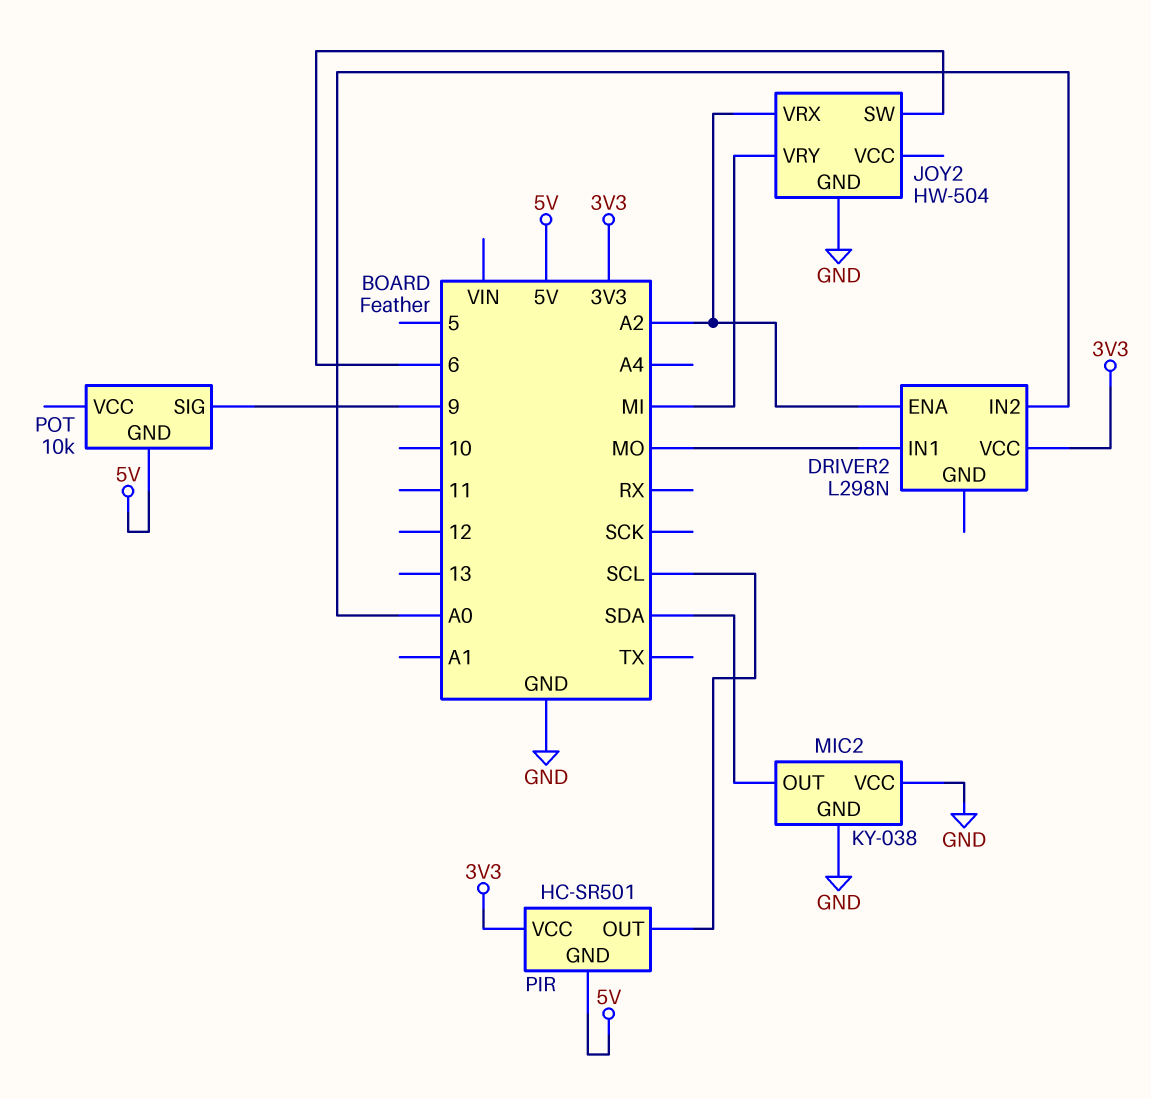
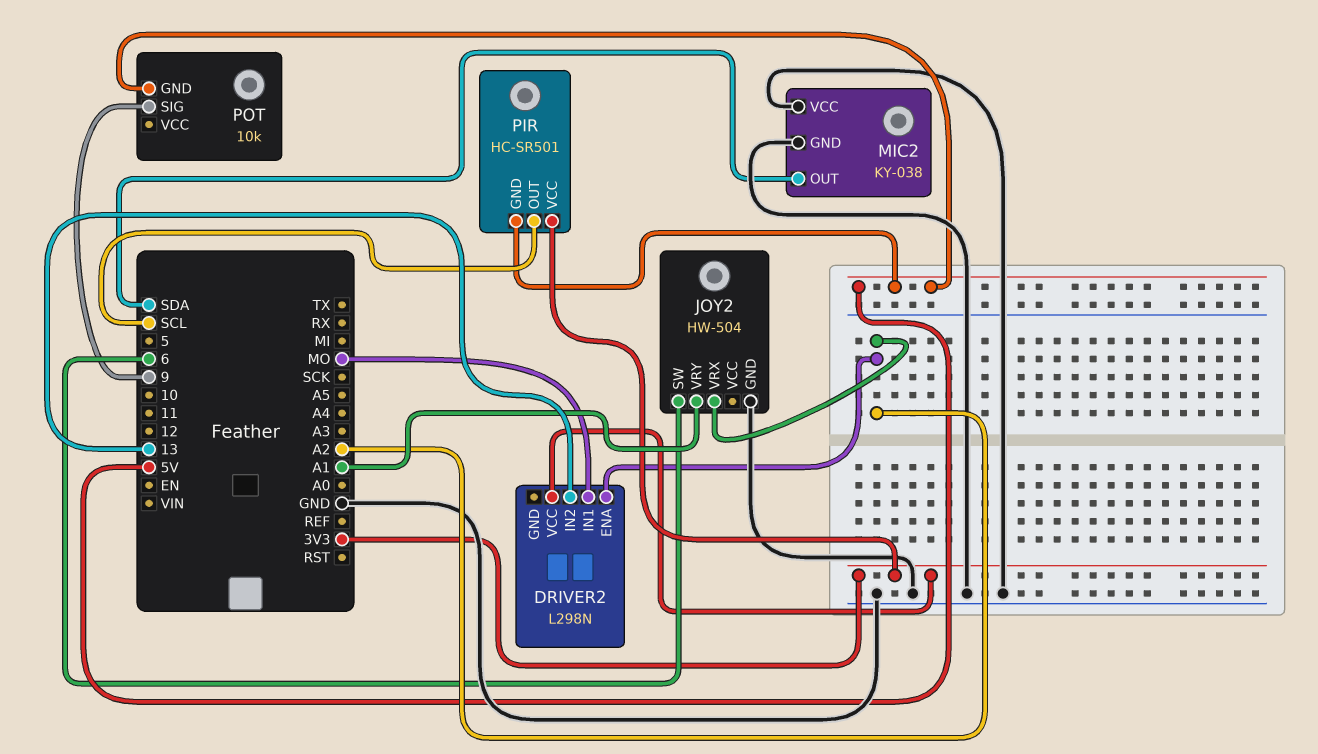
DRIVER2 pin IN2: A0 -> 13
JOY2 pin VRY: MI -> A1

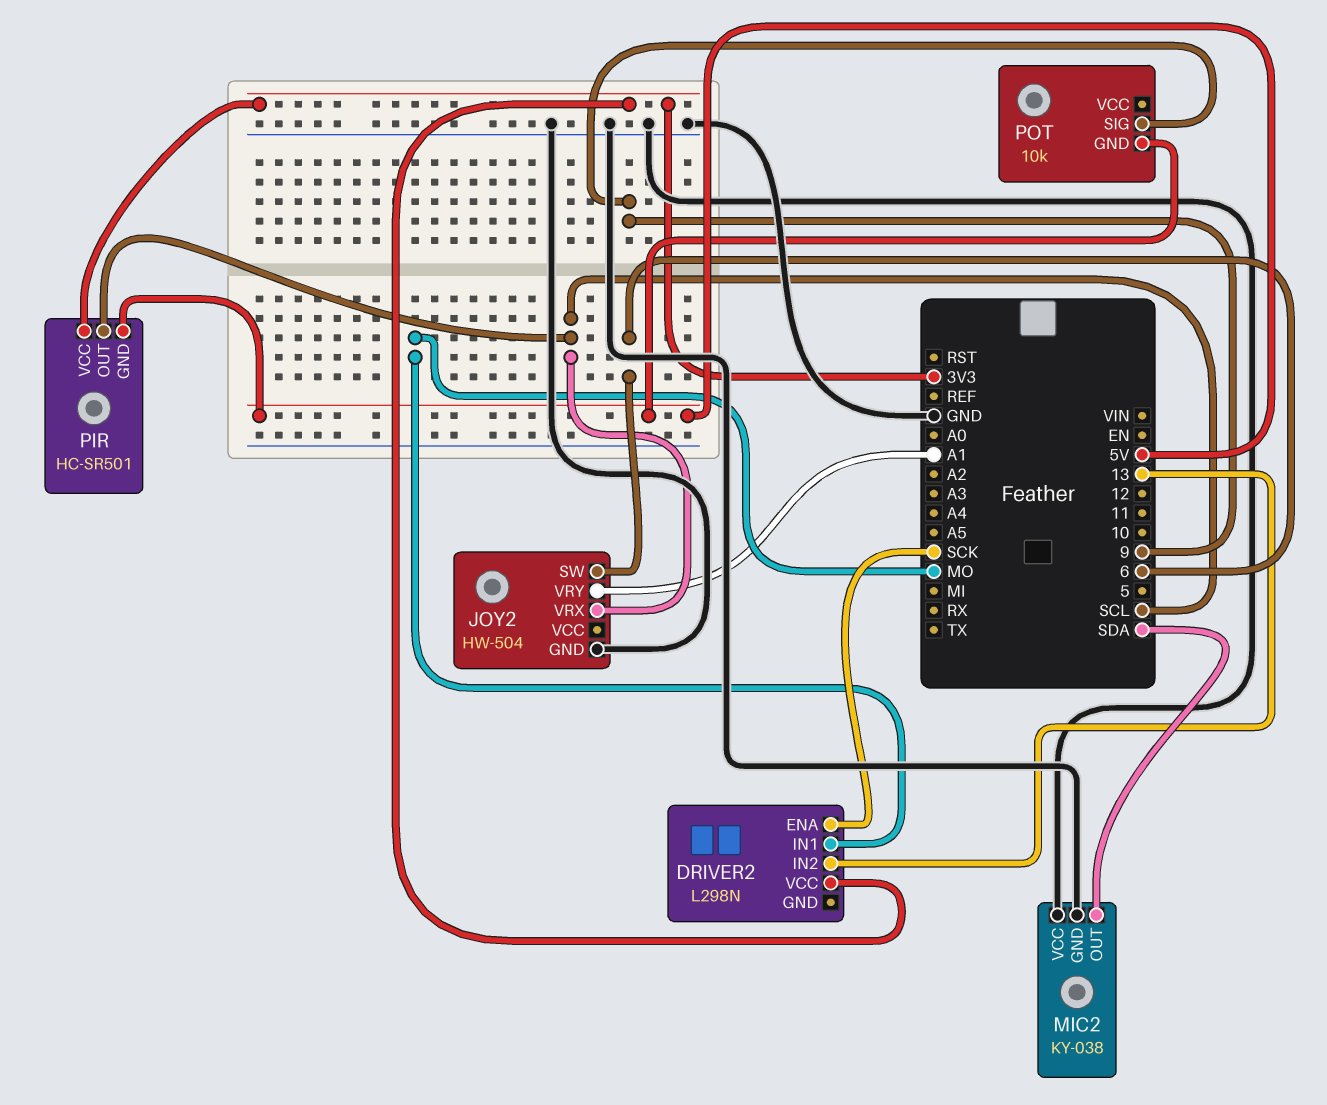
DRIVER2 pin ENA: A2 -> SCK
JOY2 pin VRX: A2 -> SCL

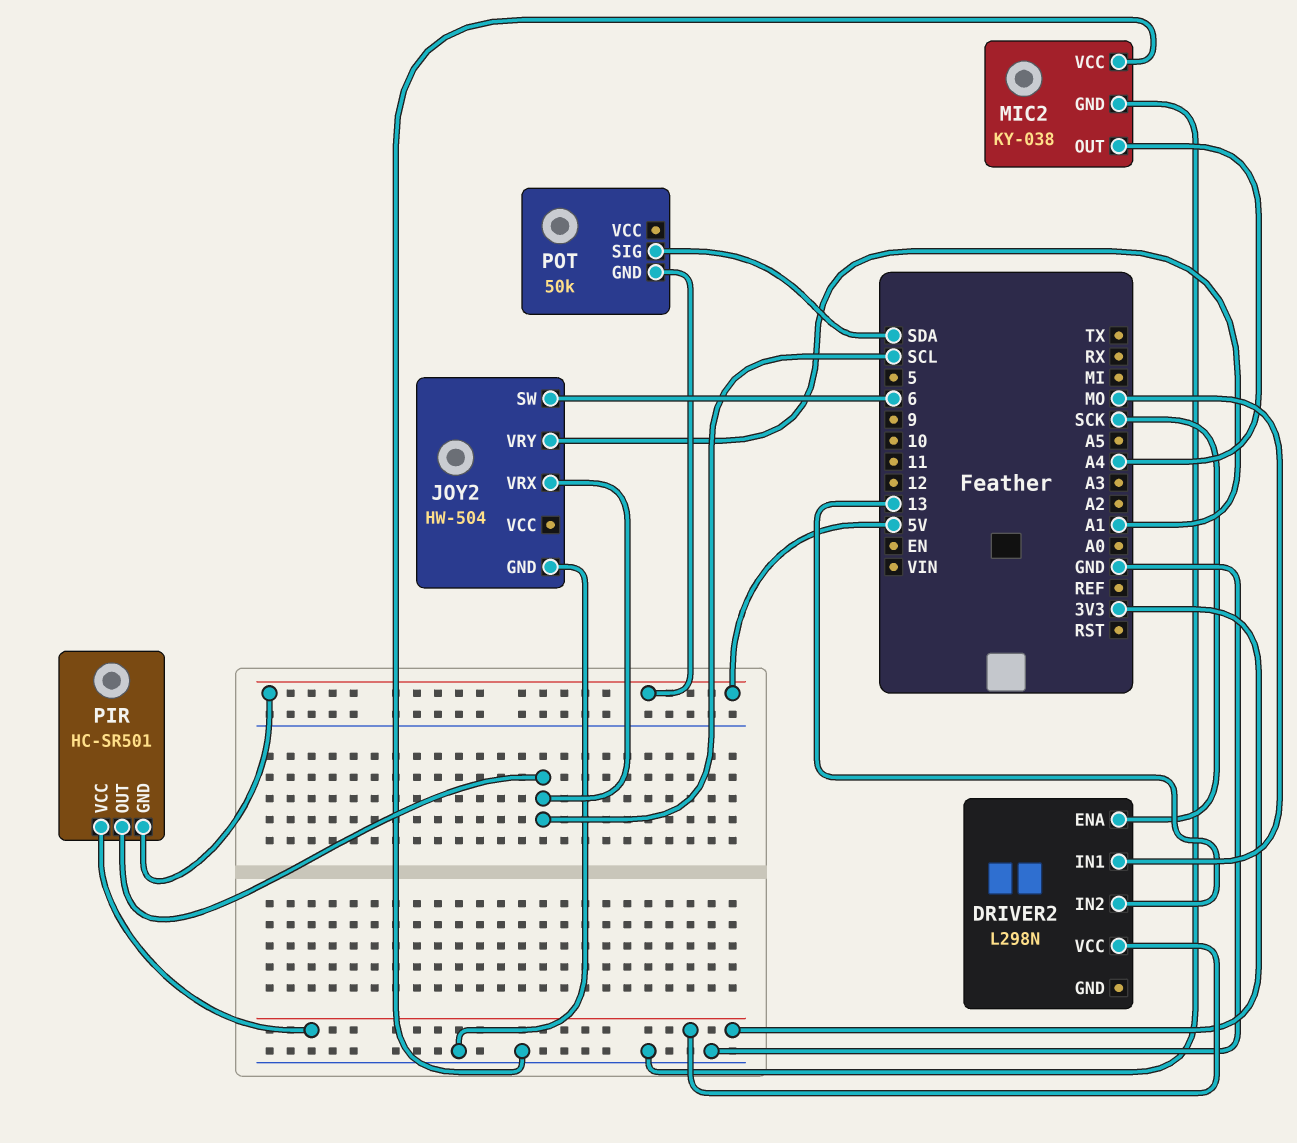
MIC2 pin OUT: SDA -> A4
POT: 10k -> 50k
POT pin SIG: 9 -> SDA

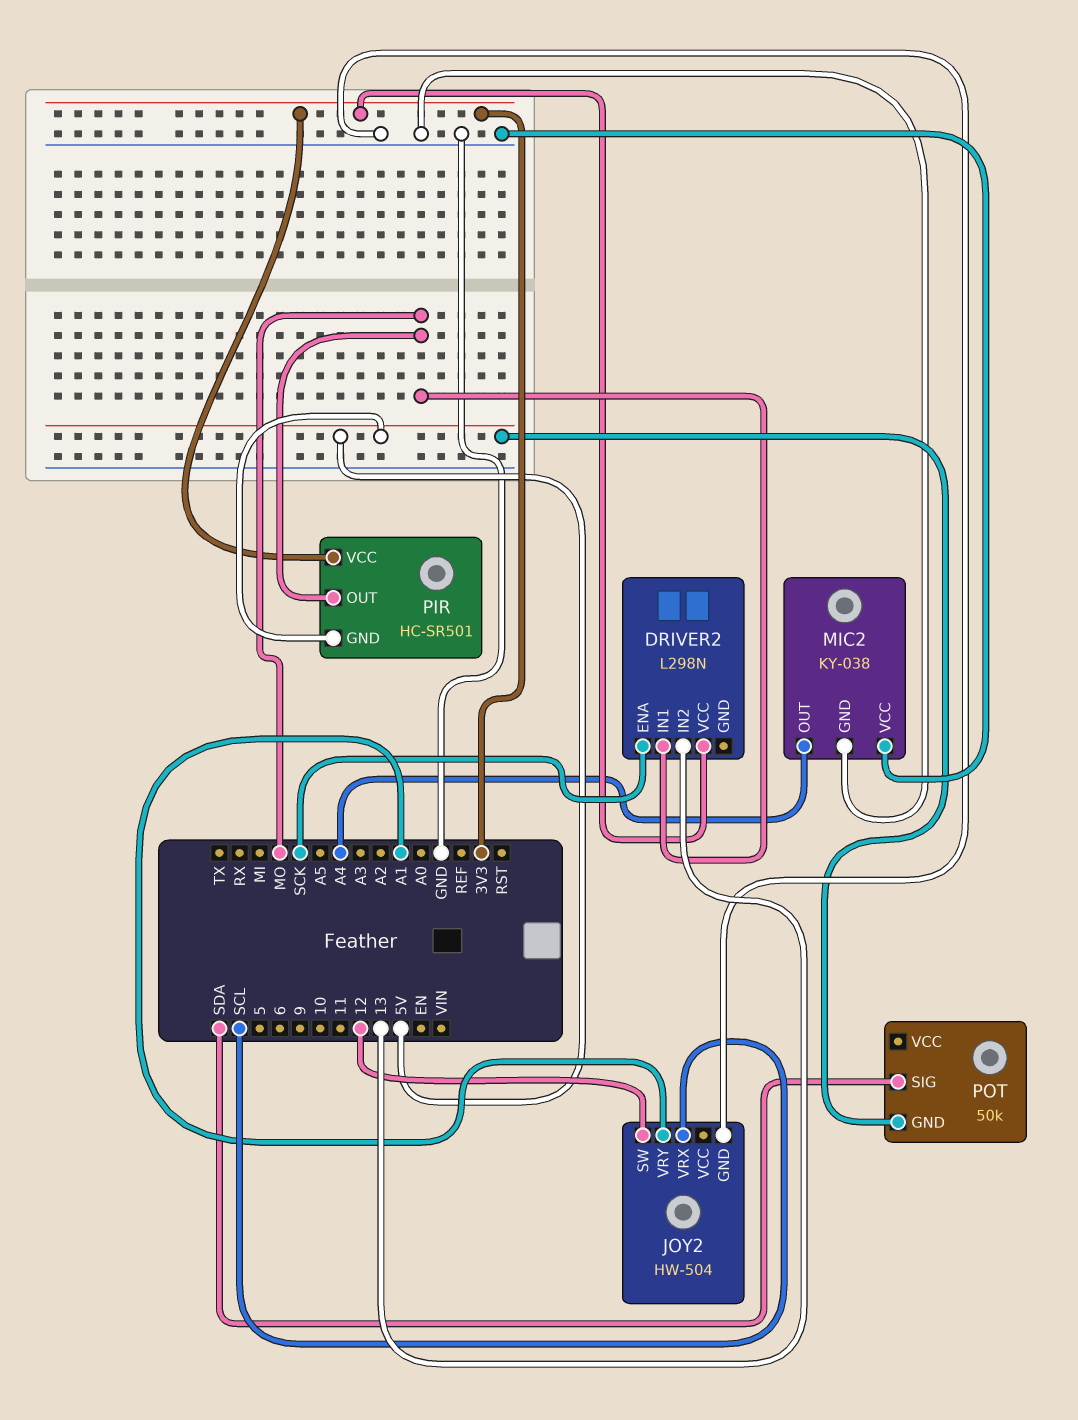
JOY2 pin SW: 6 -> 12
PIR pin OUT: SCL -> MO

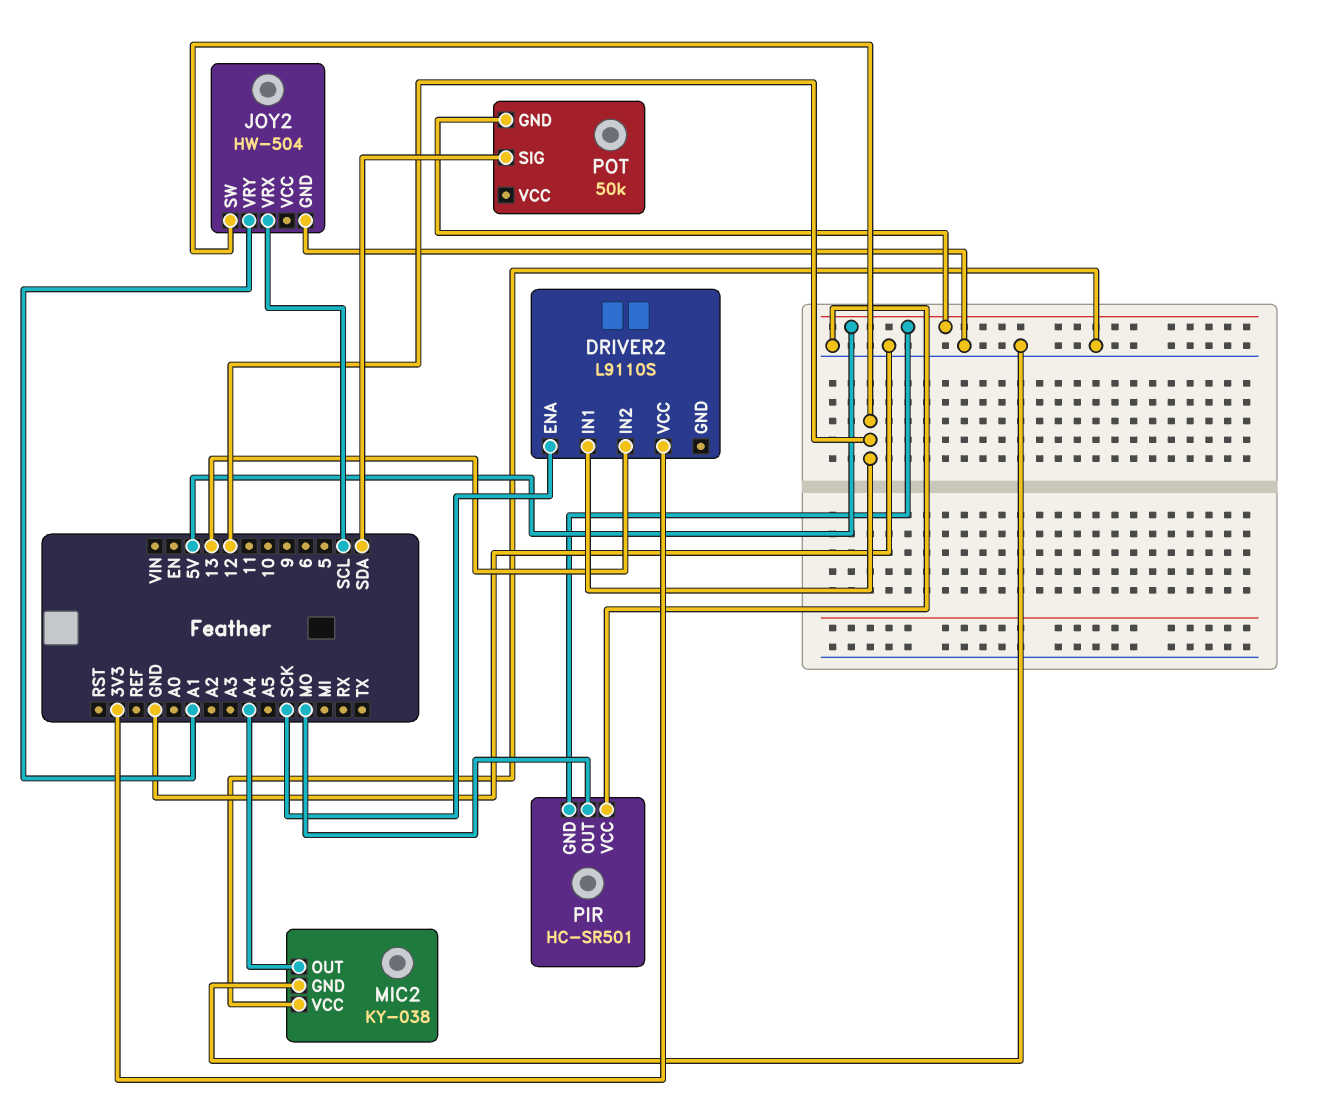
DRIVER2: L298N -> L9110S
DRIVER2 pin IN1: MO -> 12
PIR pin VCC: 3V3 -> GND

